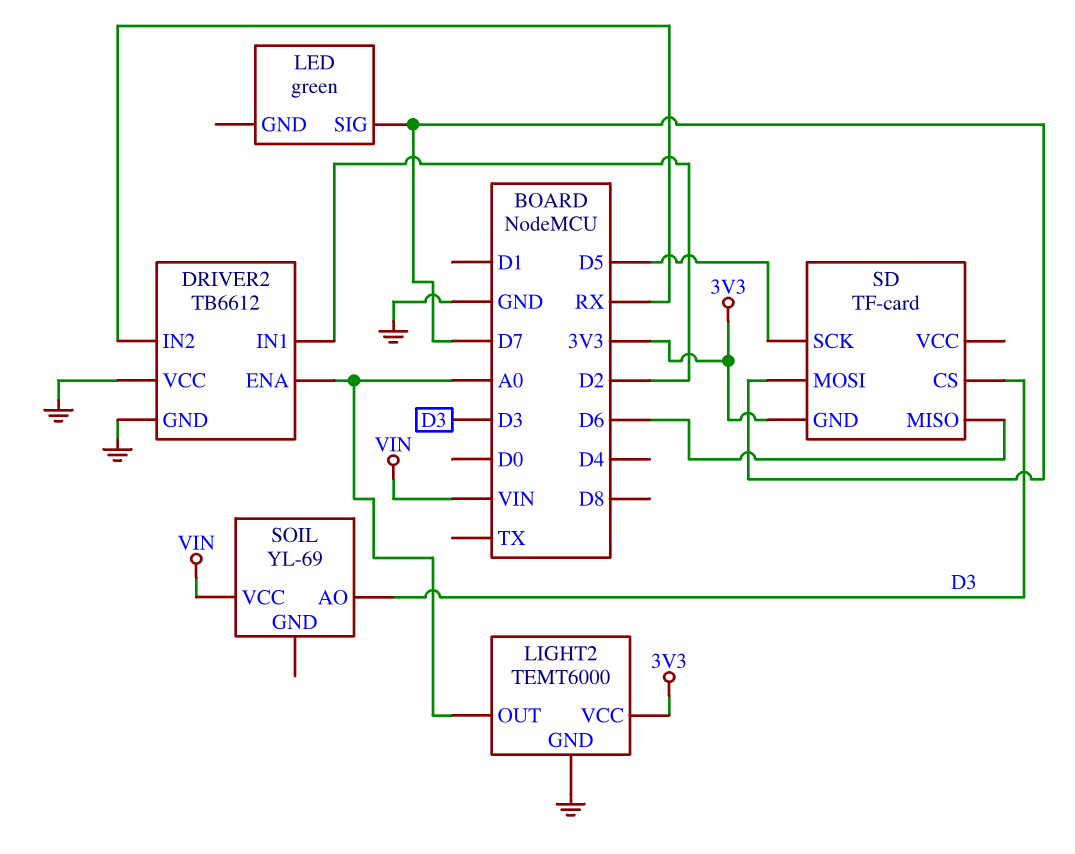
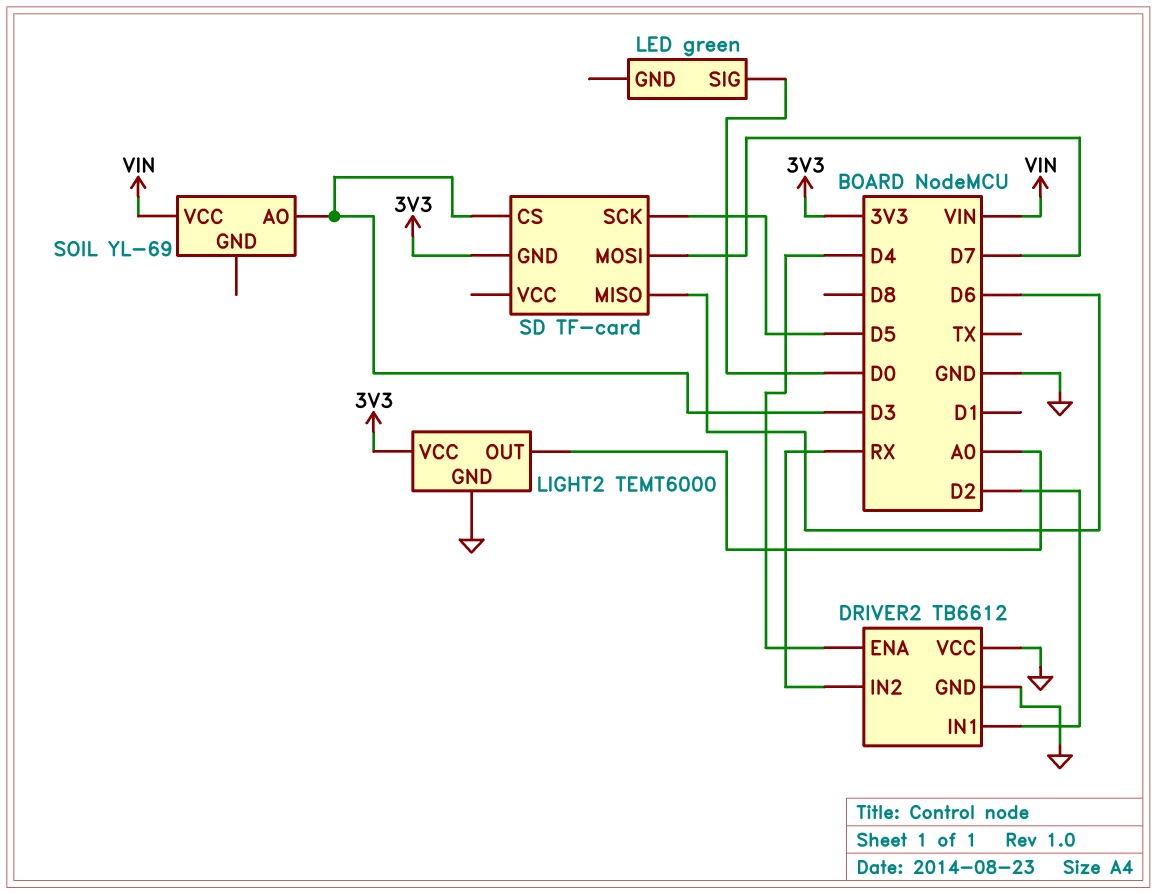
DRIVER2 pin ENA: A0 -> D4
LED pin SIG: D7 -> D0

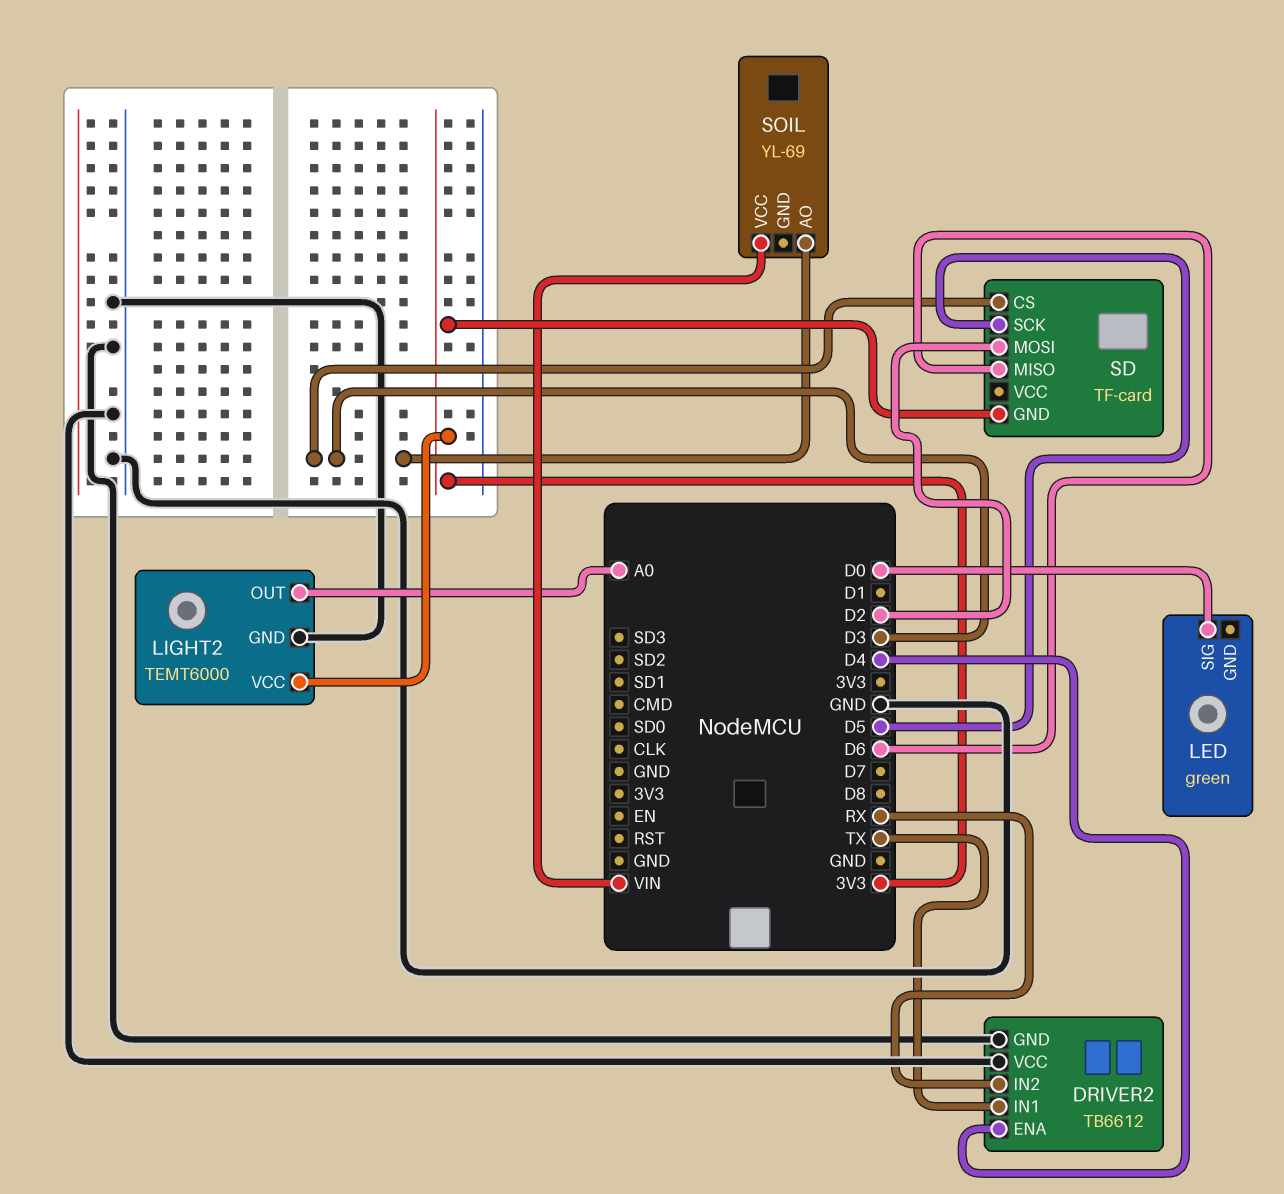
DRIVER2 pin IN1: D2 -> TX
SD pin MOSI: D7 -> D2

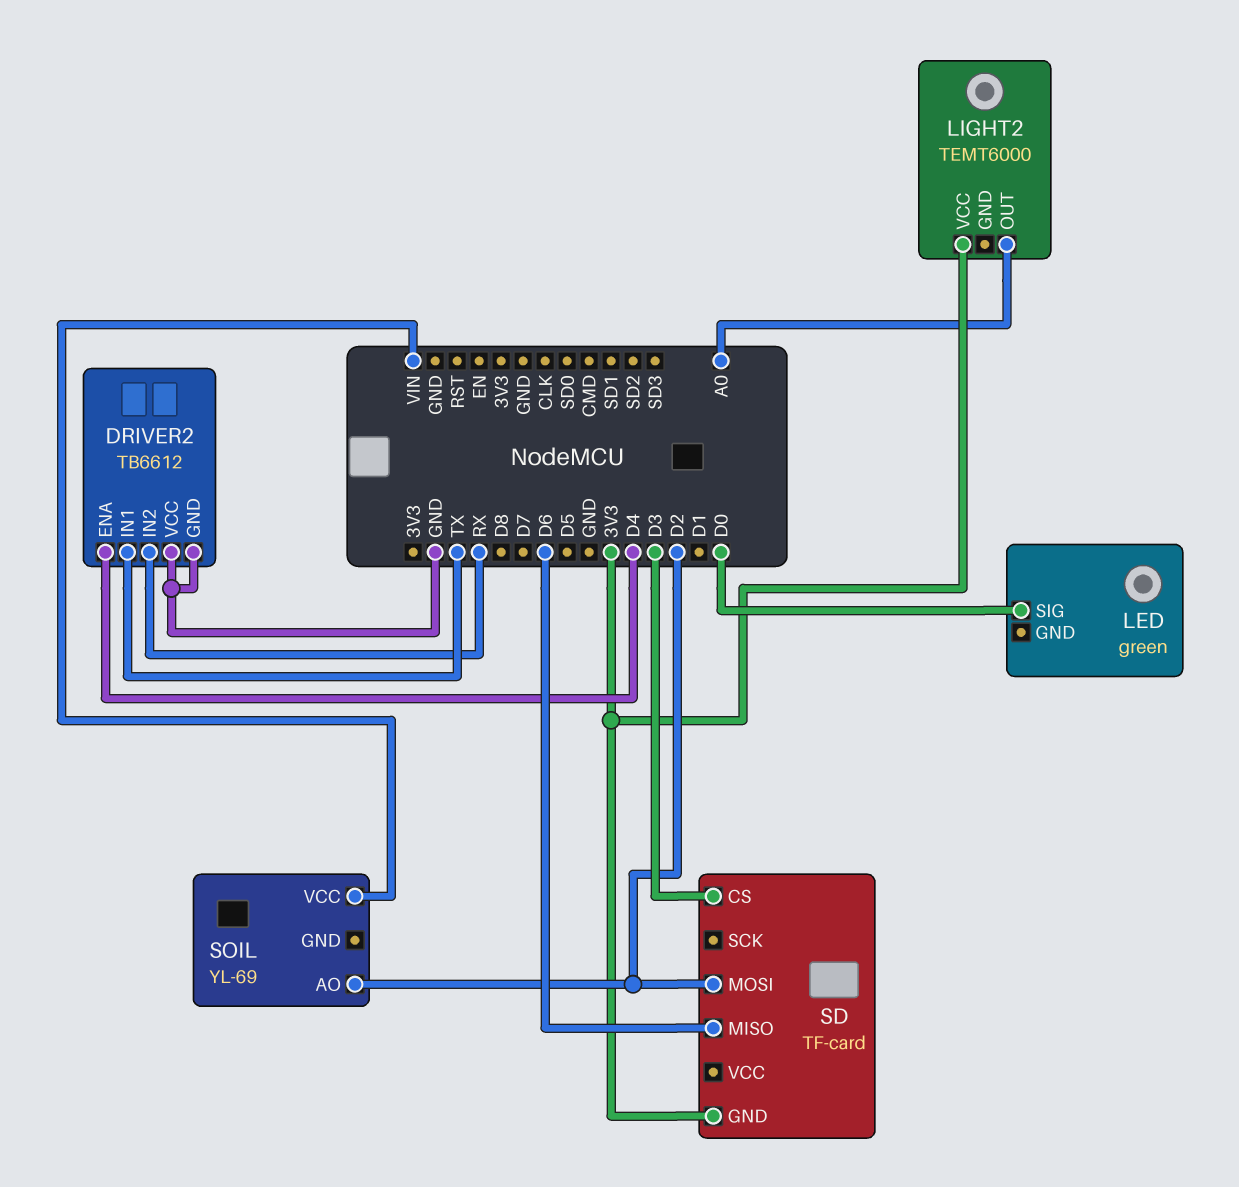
LIGHT2 pin GND: GND -> none
SD pin SCK: D5 -> none
SOIL pin AO: D3 -> D2

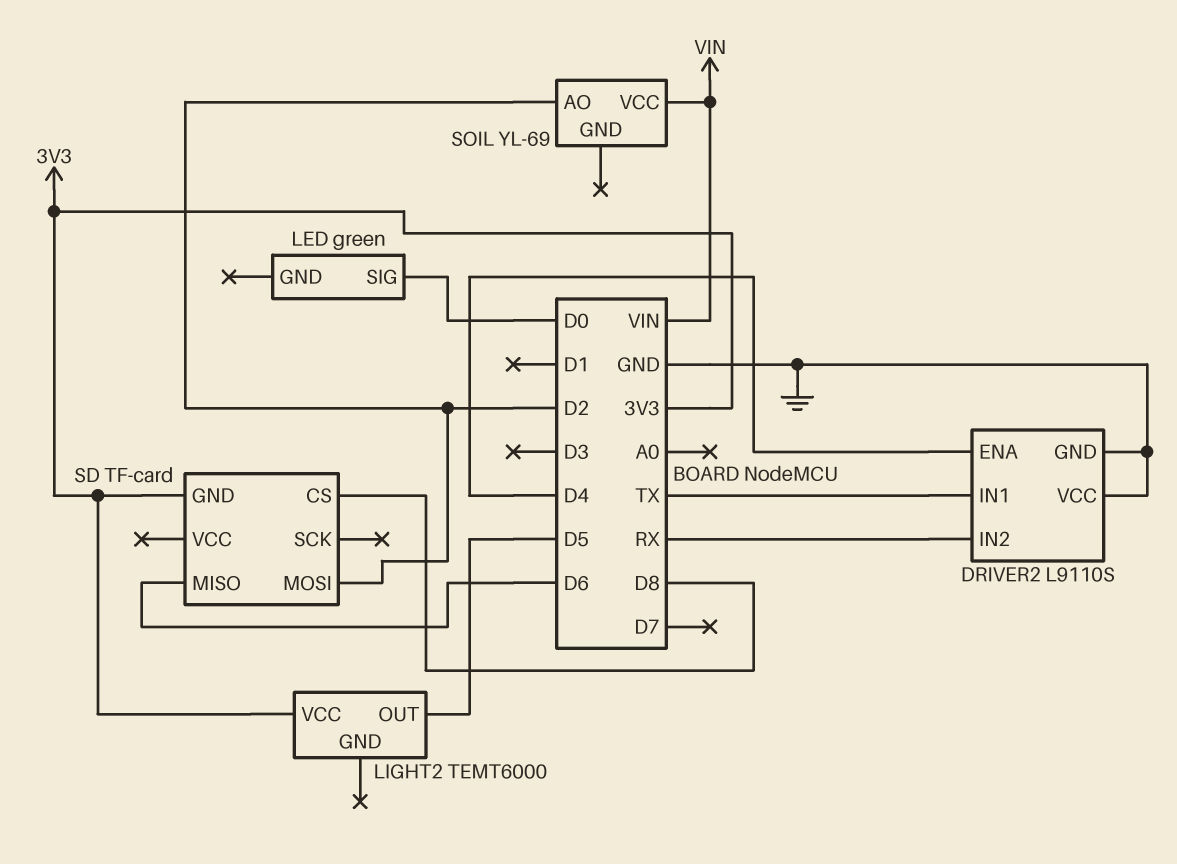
DRIVER2: TB6612 -> L9110S
LIGHT2 pin OUT: A0 -> D5
SD pin CS: D3 -> D8

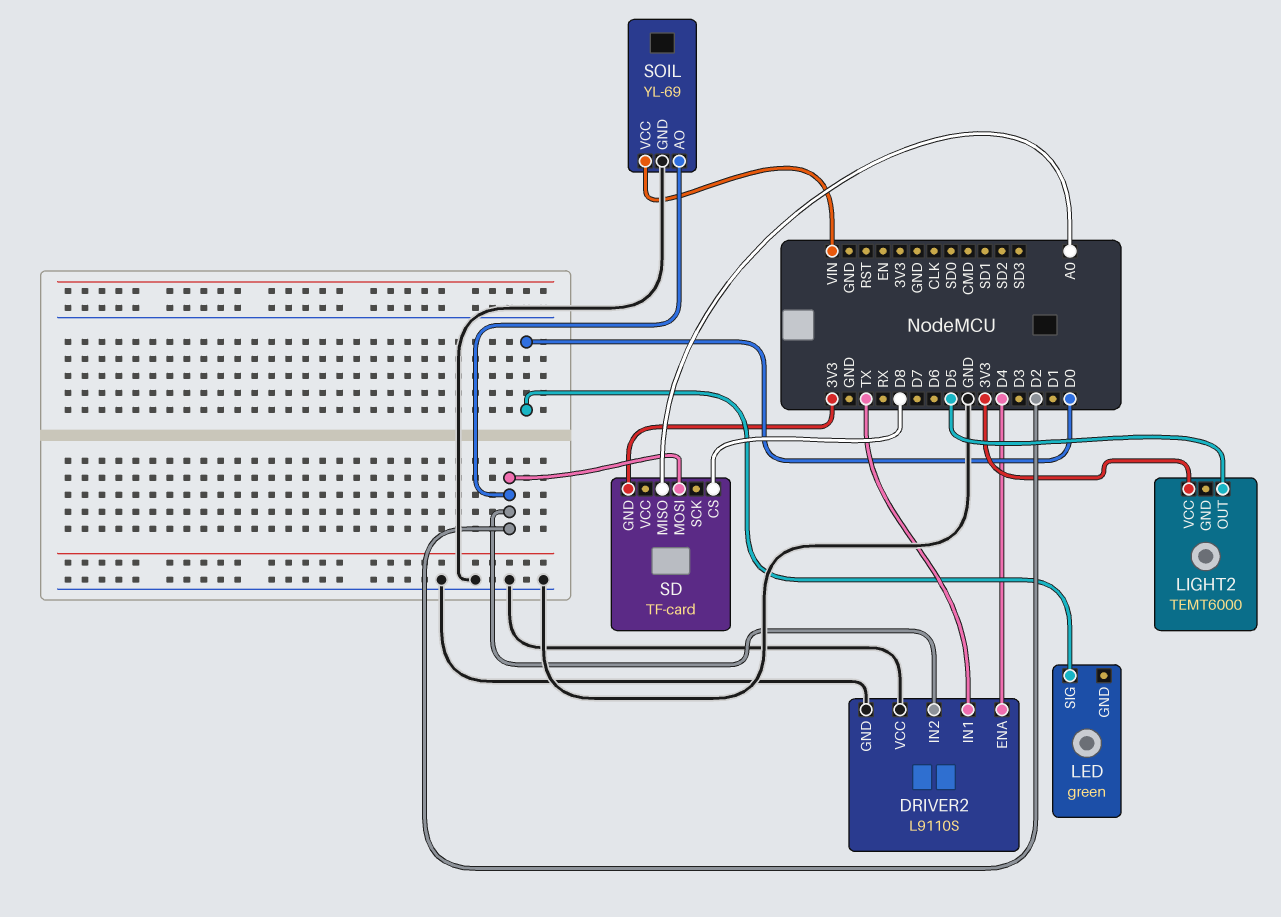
DRIVER2 pin IN2: RX -> D2
SD pin MISO: D6 -> A0
SOIL pin GND: none -> GND

